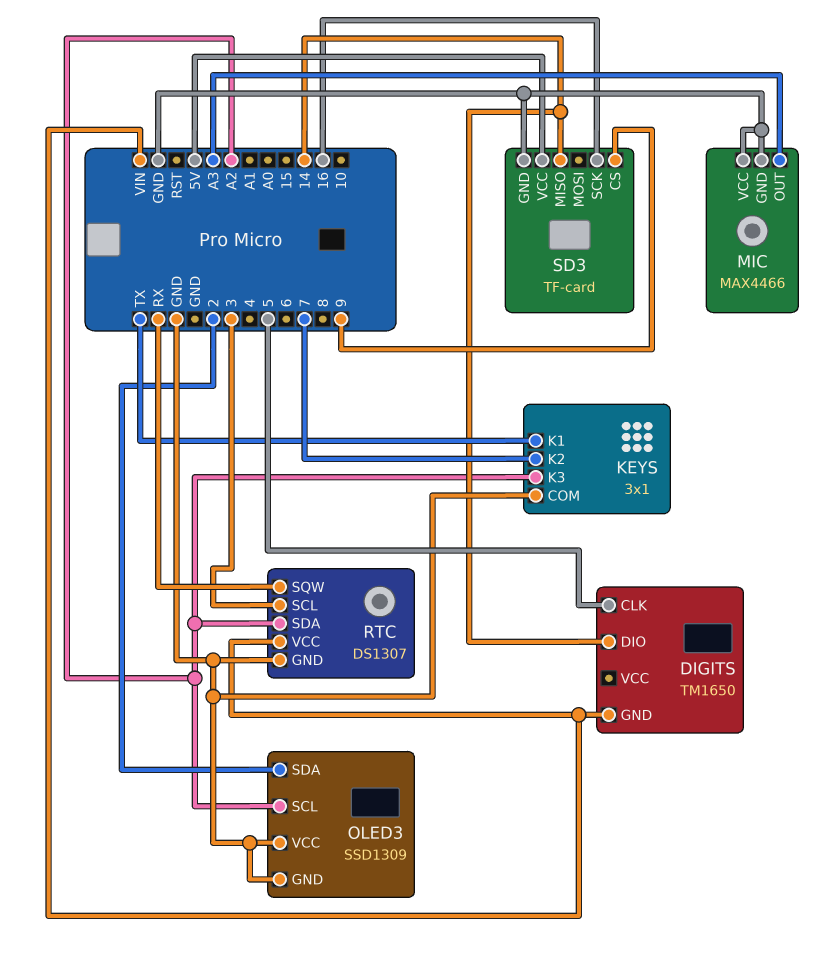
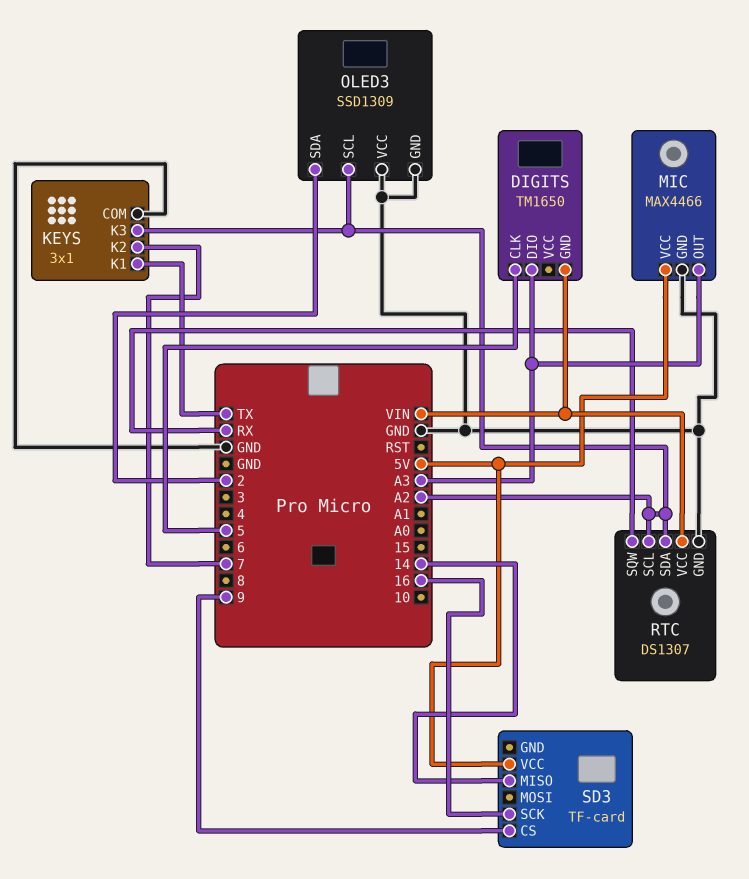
DIGITS pin DIO: 14 -> A3
MIC pin VCC: GND -> 5V
RTC pin SCL: 3 -> A2
SD3 pin GND: GND -> none

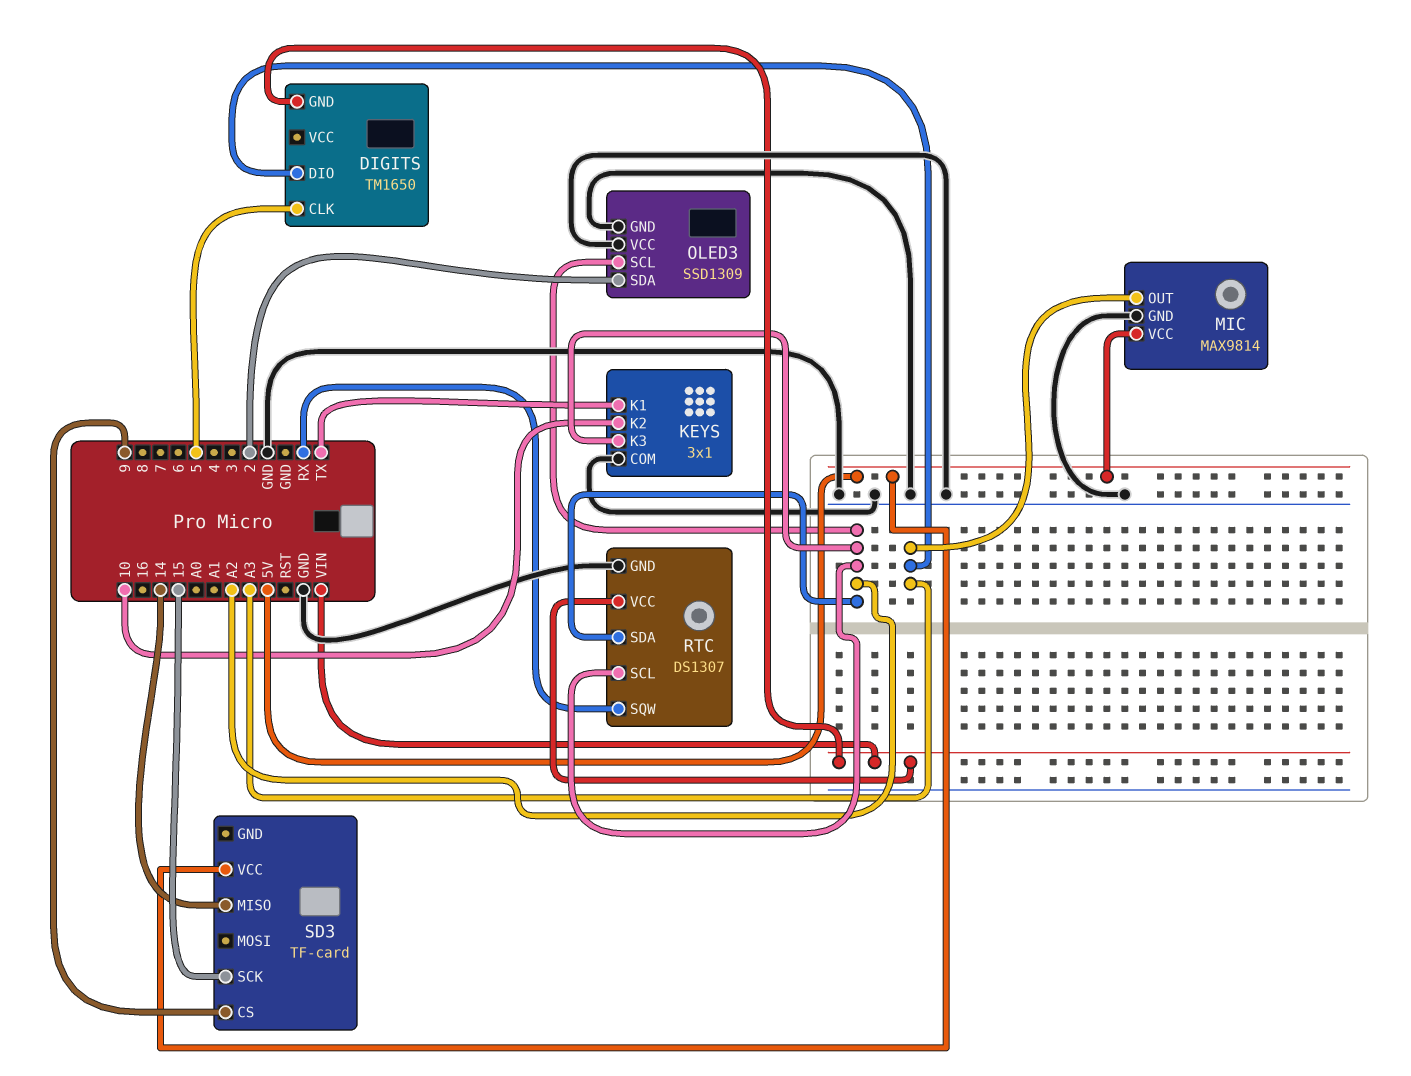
KEYS pin K2: 7 -> 10
MIC: MAX4466 -> MAX9814
SD3 pin SCK: 16 -> 15

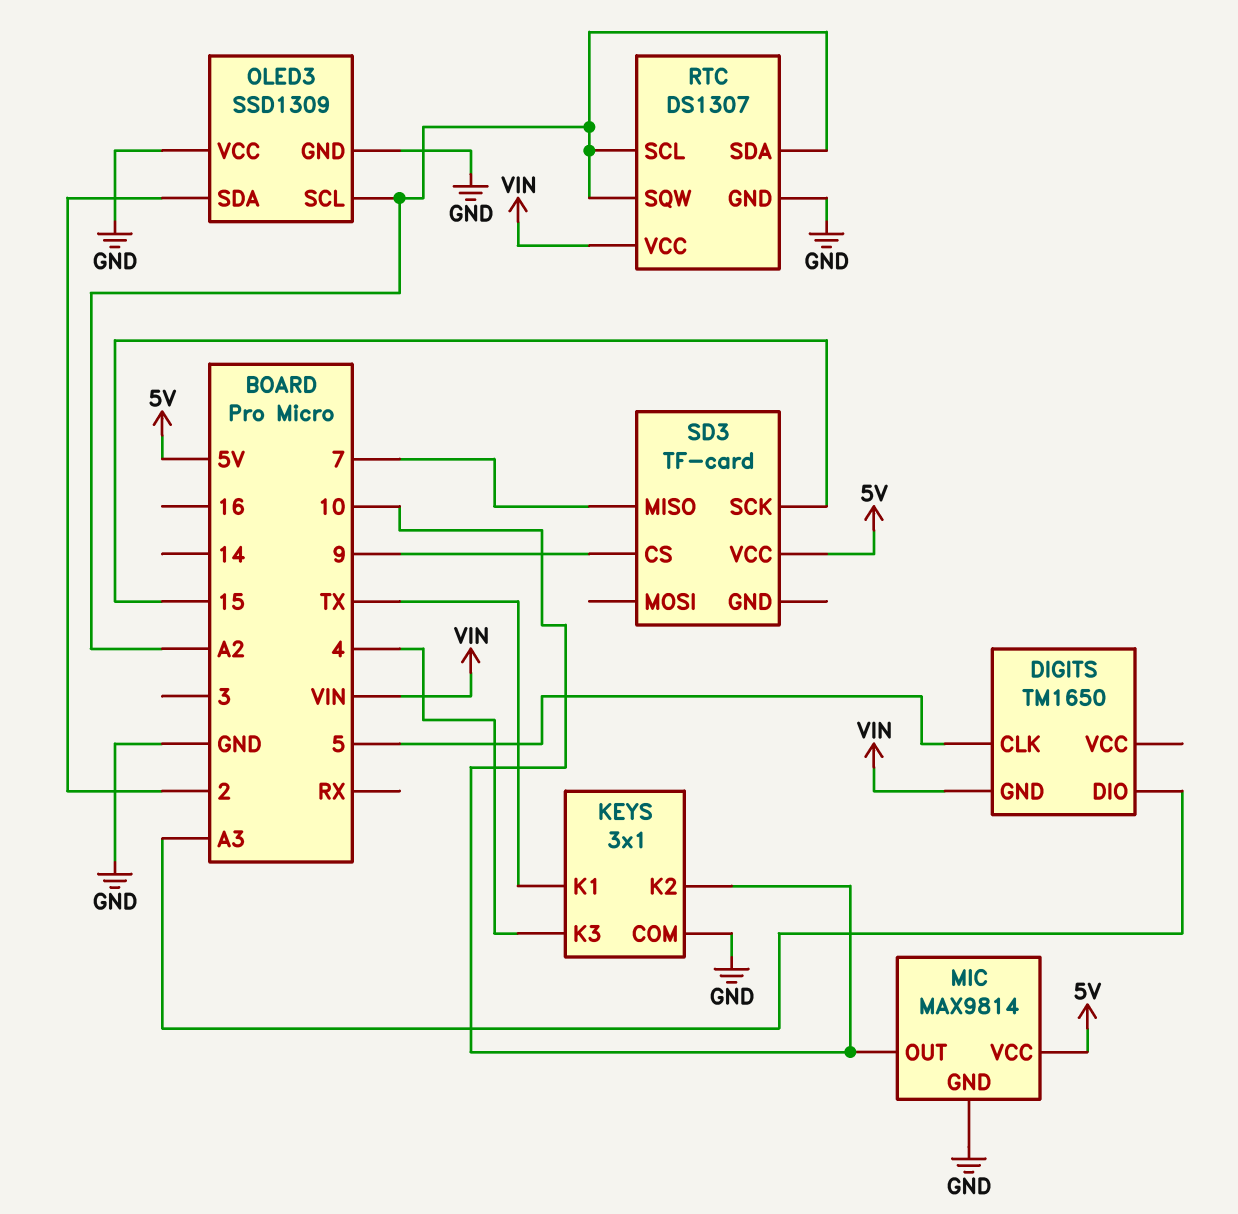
KEYS pin K3: A2 -> 4
MIC pin OUT: A3 -> 10
RTC pin SQW: RX -> A2
SD3 pin MISO: 14 -> 7

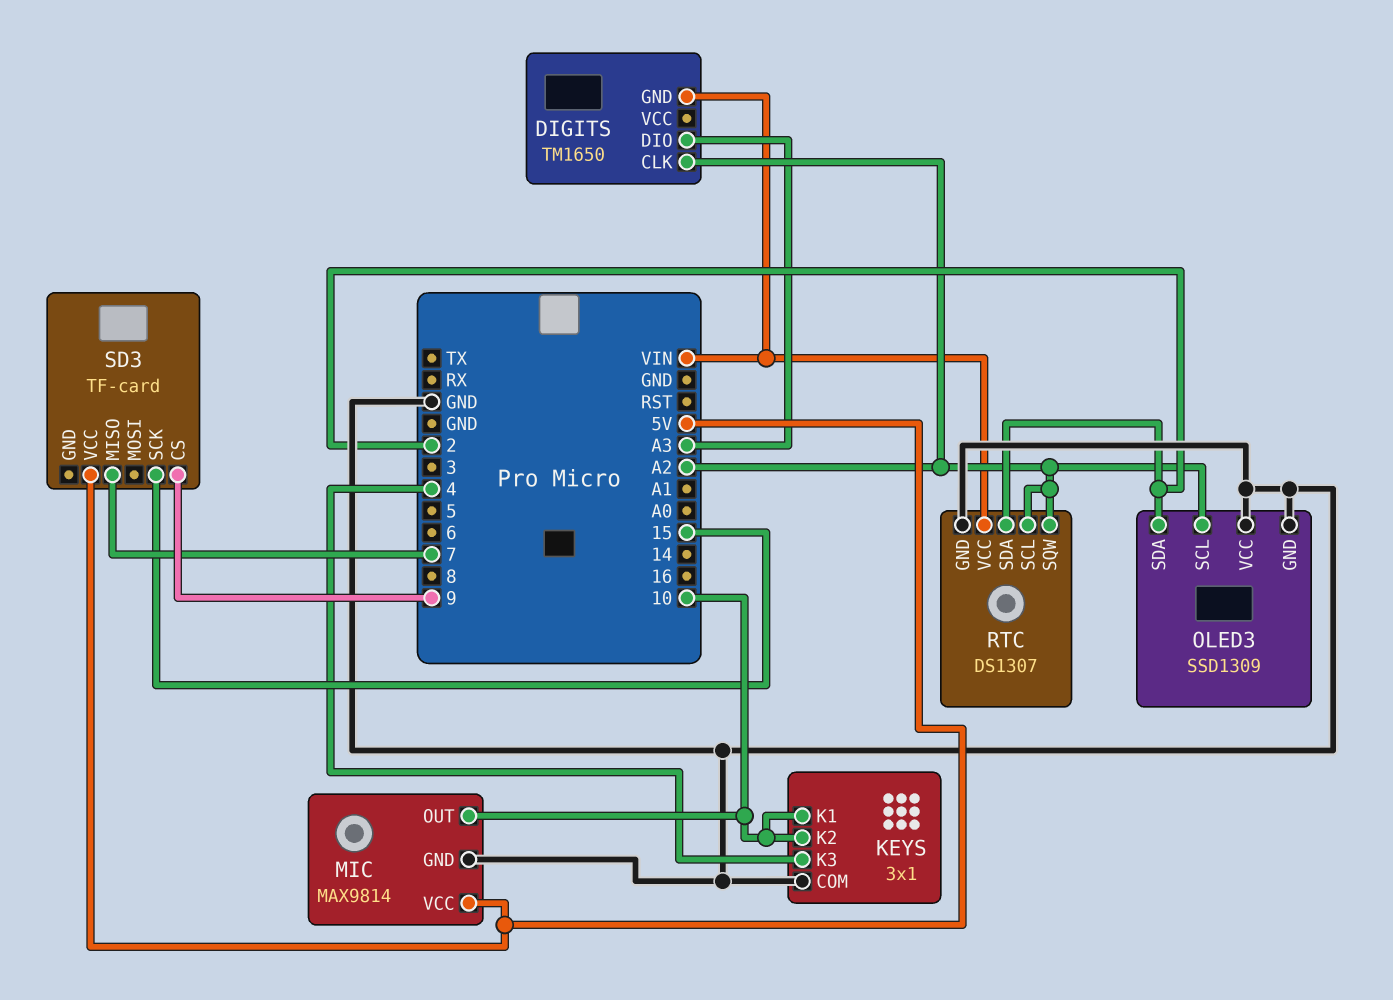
DIGITS pin CLK: 5 -> A2
KEYS pin K1: TX -> 10
RTC pin SDA: A2 -> 2

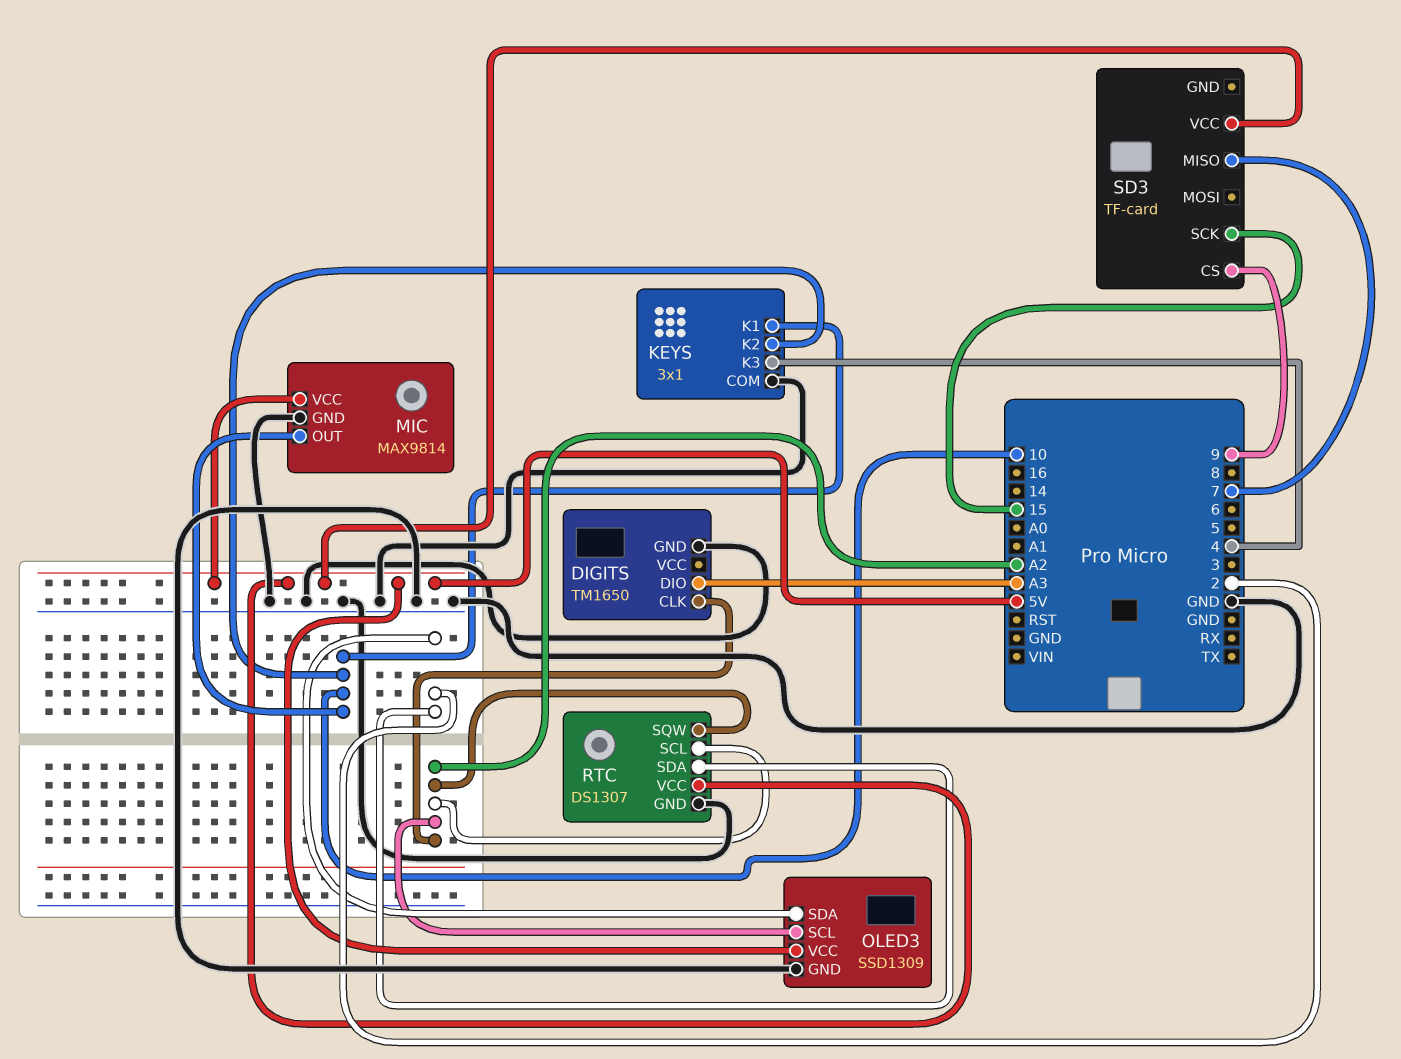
DIGITS pin GND: VIN -> GND
OLED3 pin VCC: GND -> 5V
RTC pin VCC: VIN -> 5V

